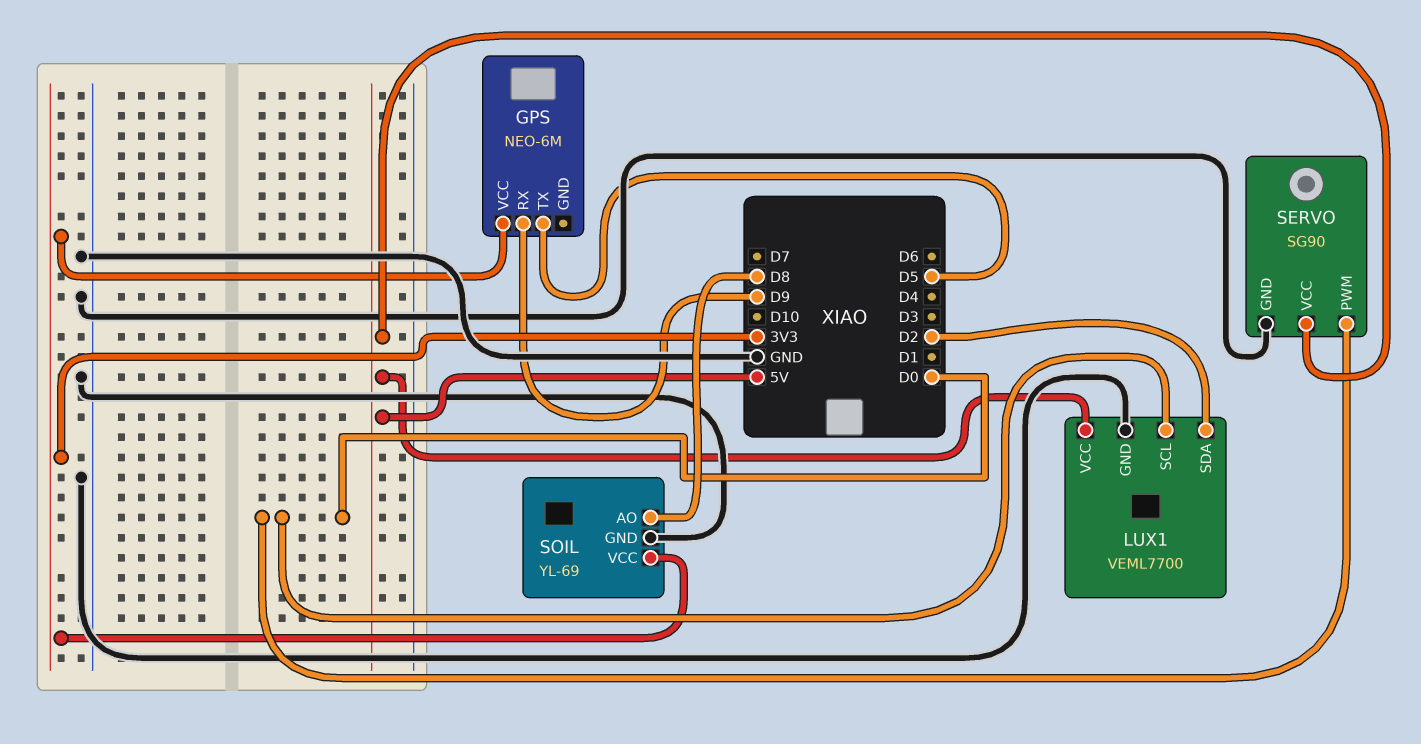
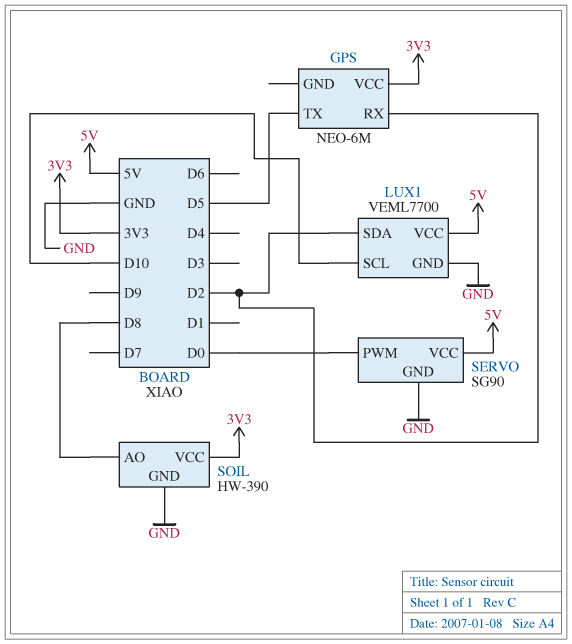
GPS pin RX: D9 -> D2
LUX1 pin SCL: D0 -> D10
SOIL: YL-69 -> HW-390

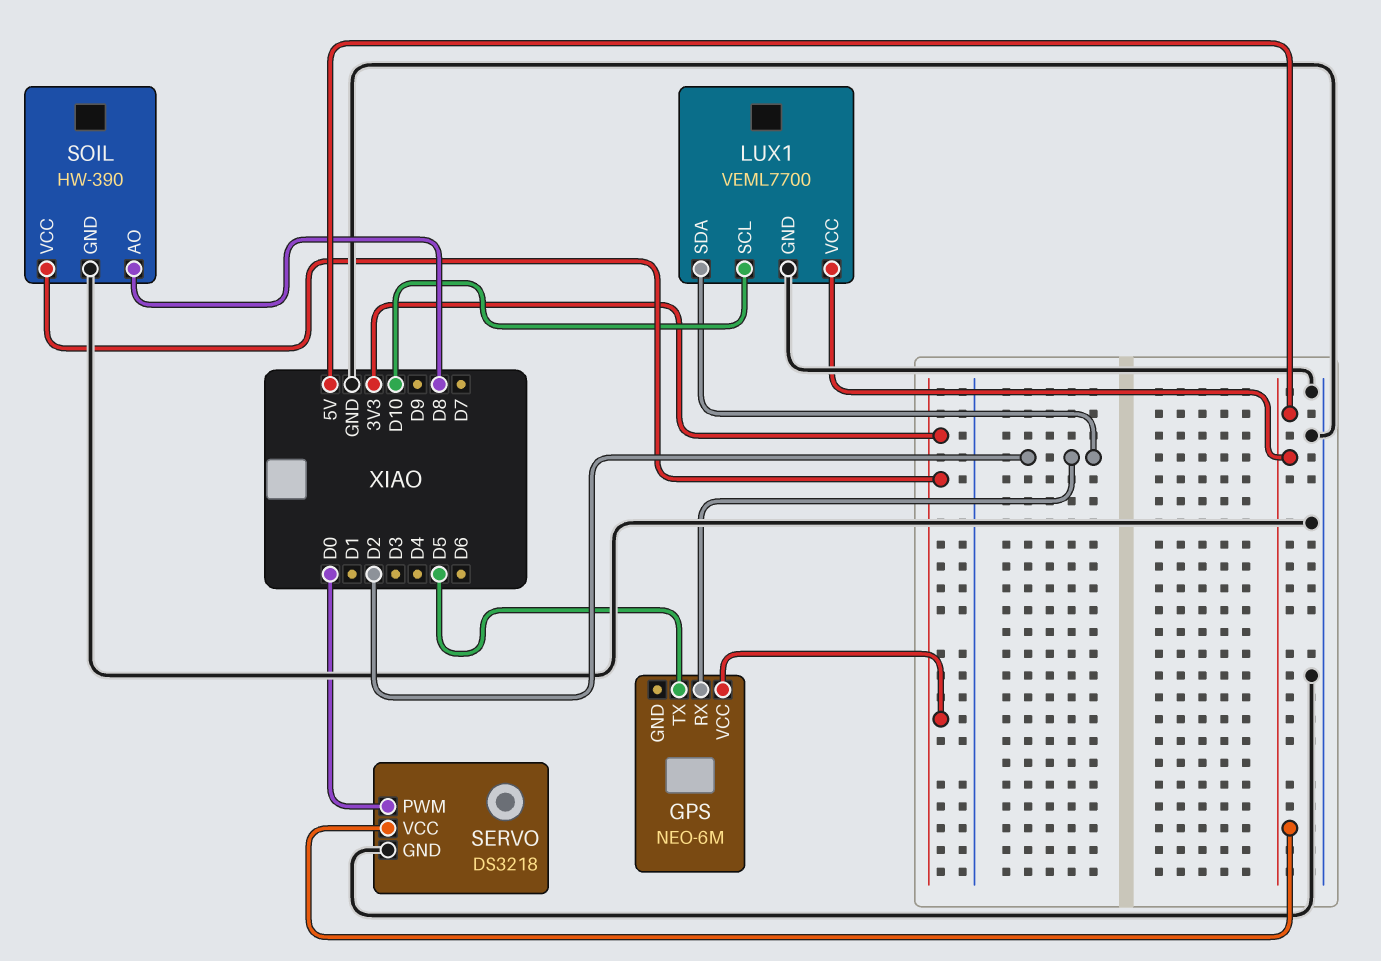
SERVO: SG90 -> DS3218

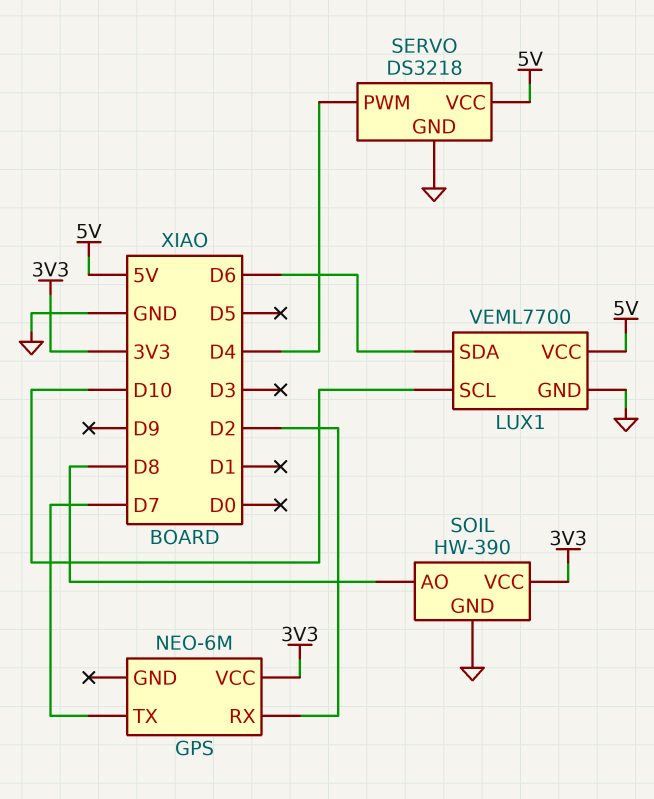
GPS pin TX: D5 -> D7
LUX1 pin SDA: D2 -> D6
SERVO pin PWM: D0 -> D4

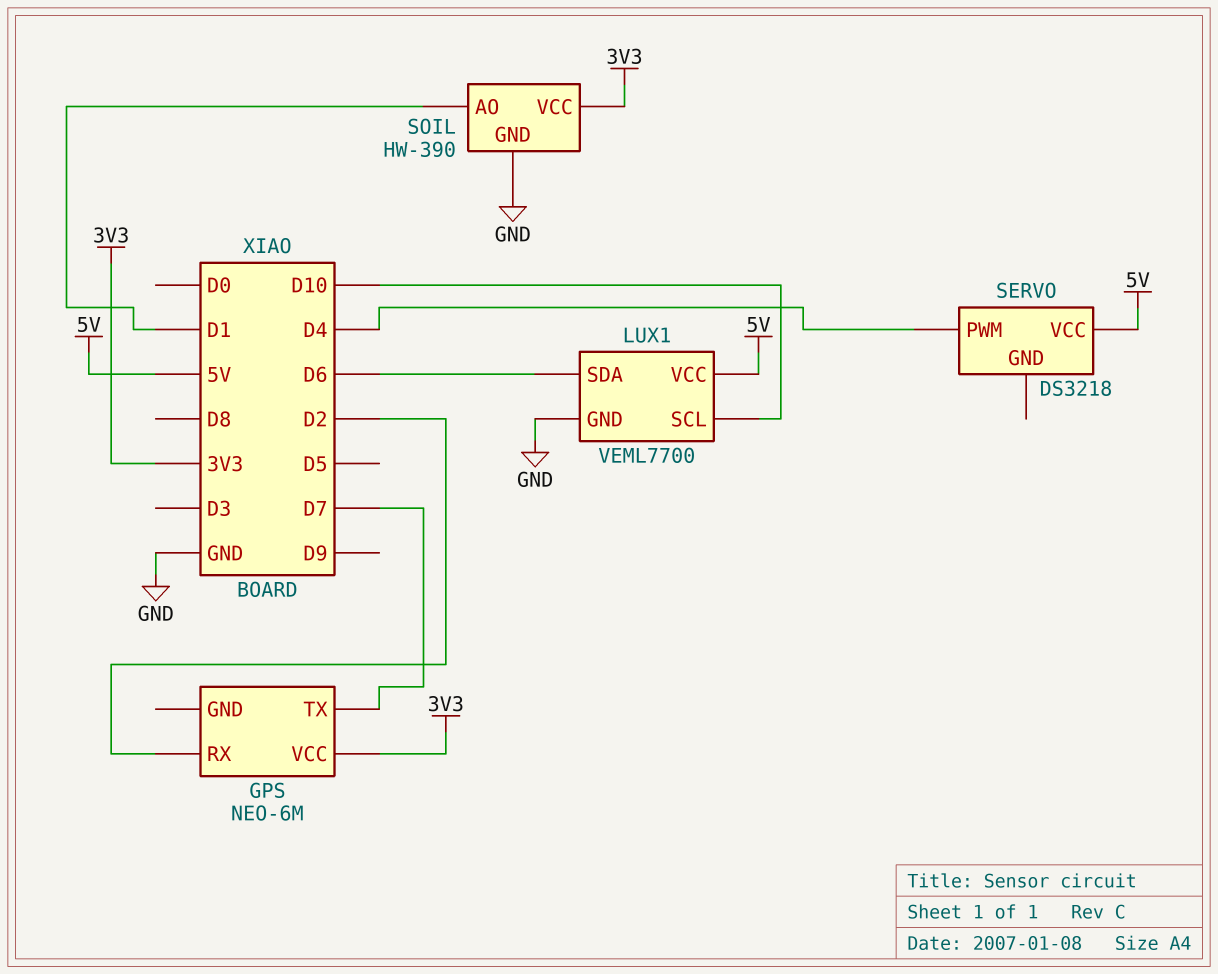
SERVO pin GND: GND -> none
SOIL pin AO: D8 -> D1

